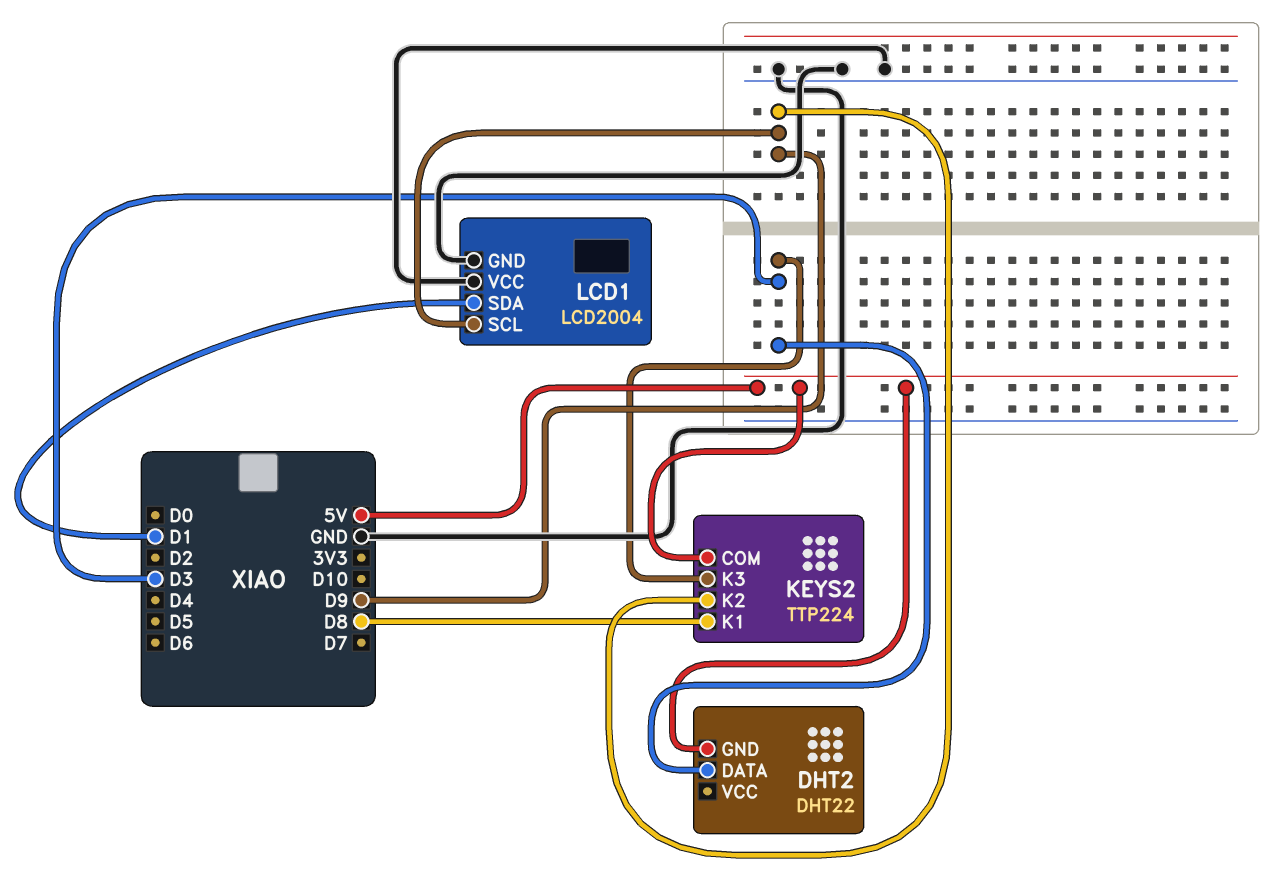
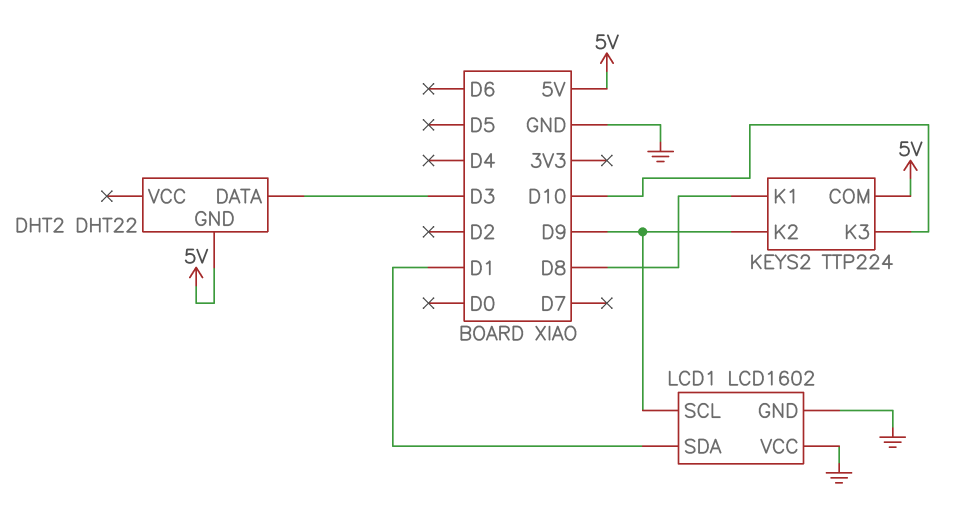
KEYS2 pin K3: D3 -> D10
LCD1: LCD2004 -> LCD1602

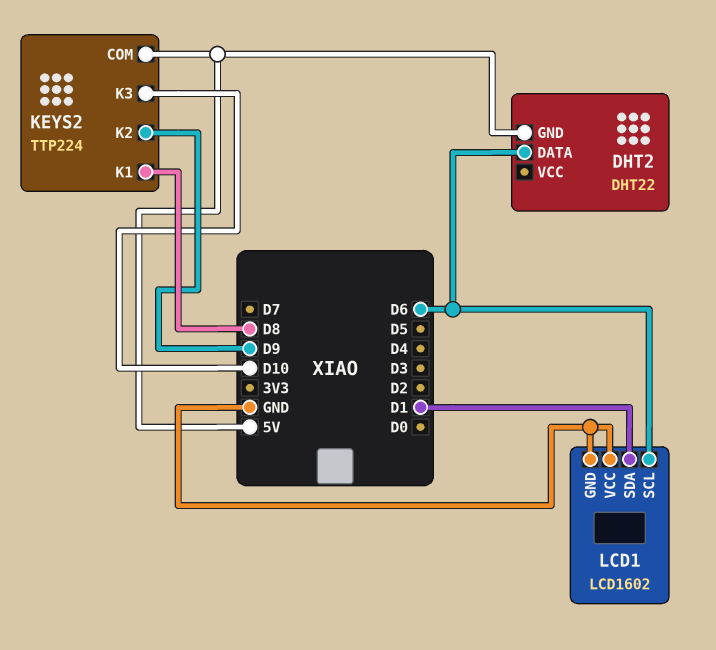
DHT2 pin DATA: D3 -> D6
LCD1 pin SCL: D9 -> D6

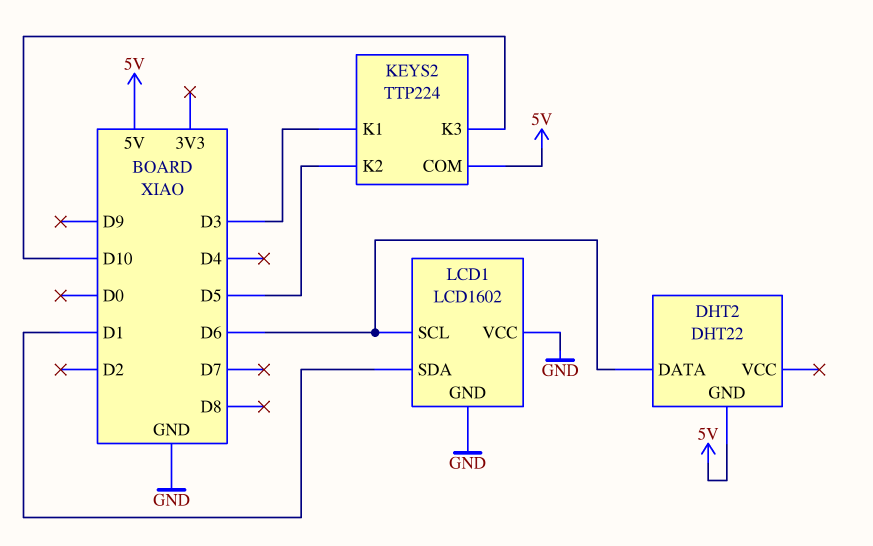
KEYS2 pin K1: D8 -> D3
KEYS2 pin K2: D9 -> D5

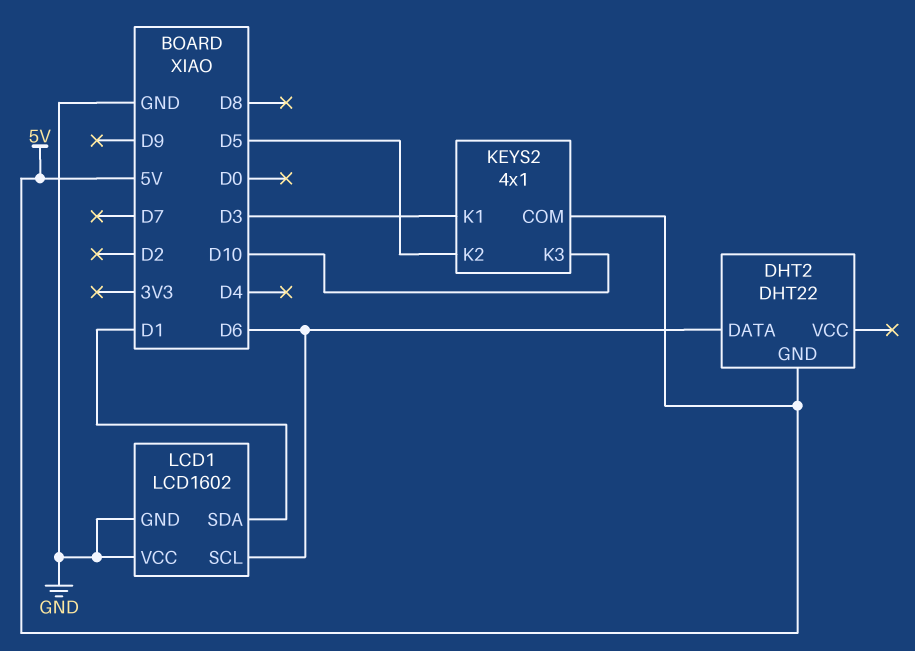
KEYS2: TTP224 -> 4x1

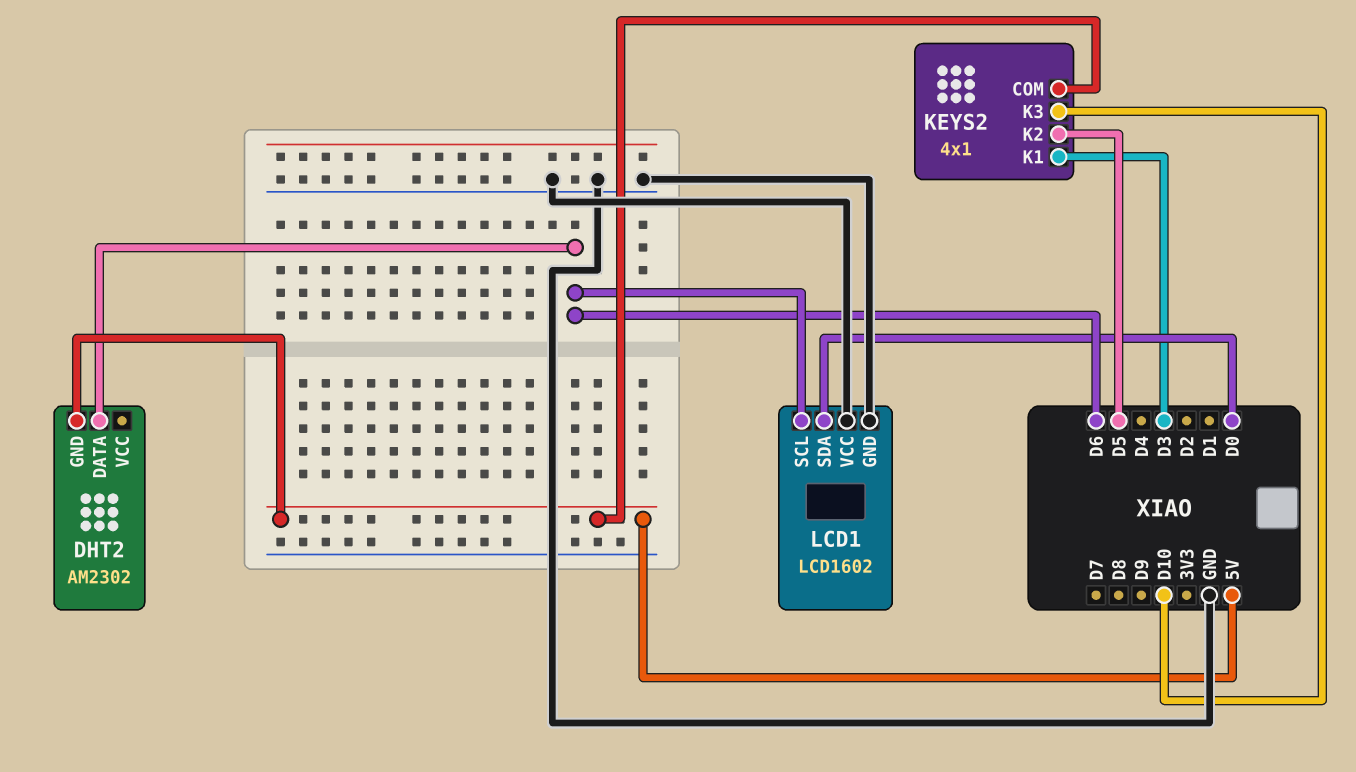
DHT2: DHT22 -> AM2302
LCD1 pin SDA: D1 -> D0

